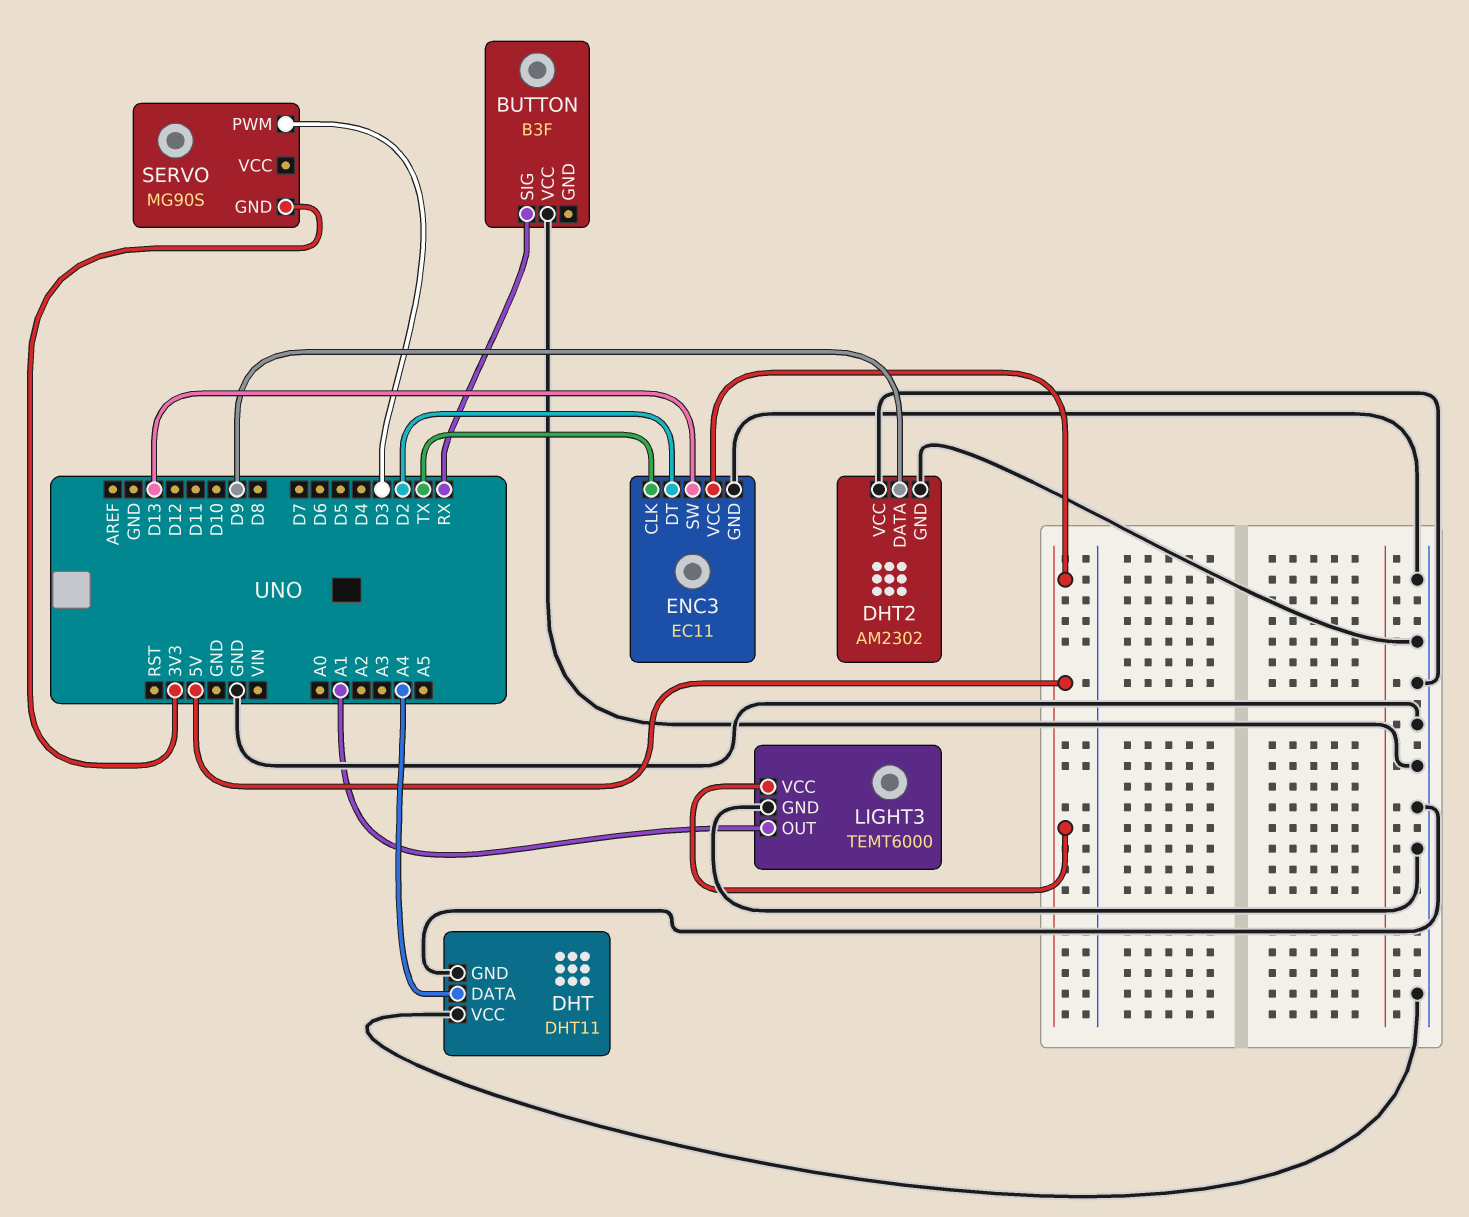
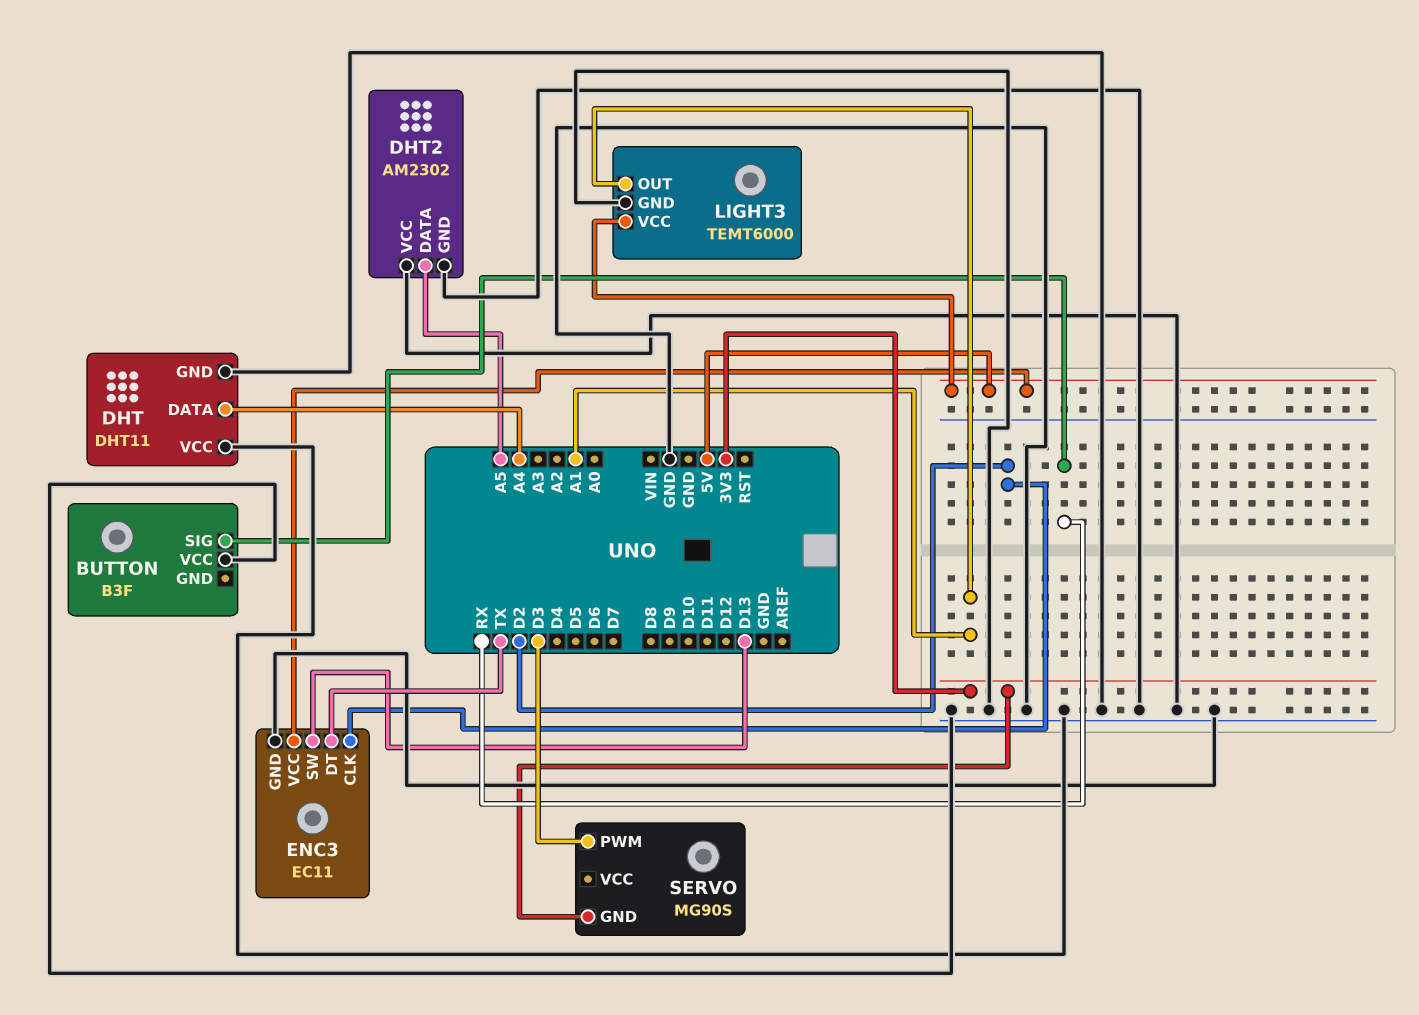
DHT2 pin DATA: D9 -> A5
ENC3 pin CLK: TX -> D2
ENC3 pin DT: D2 -> TX

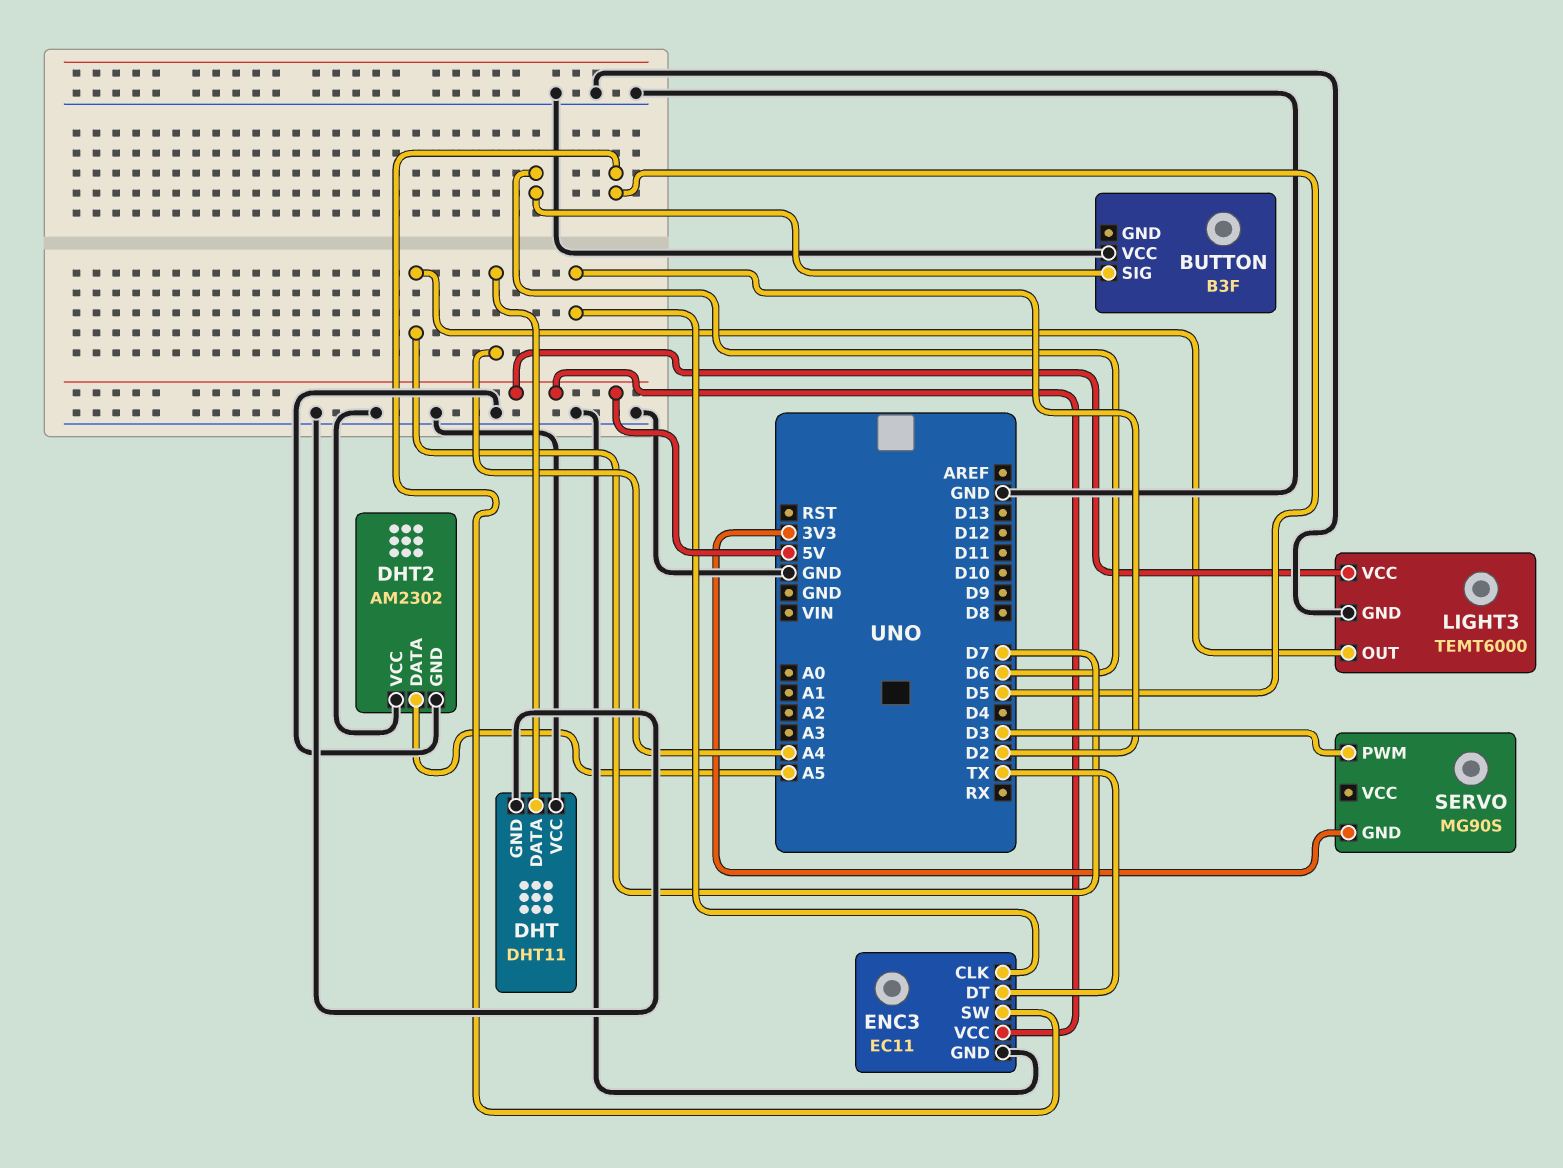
BUTTON pin SIG: RX -> D6
ENC3 pin SW: D13 -> D5
LIGHT3 pin OUT: A1 -> D7

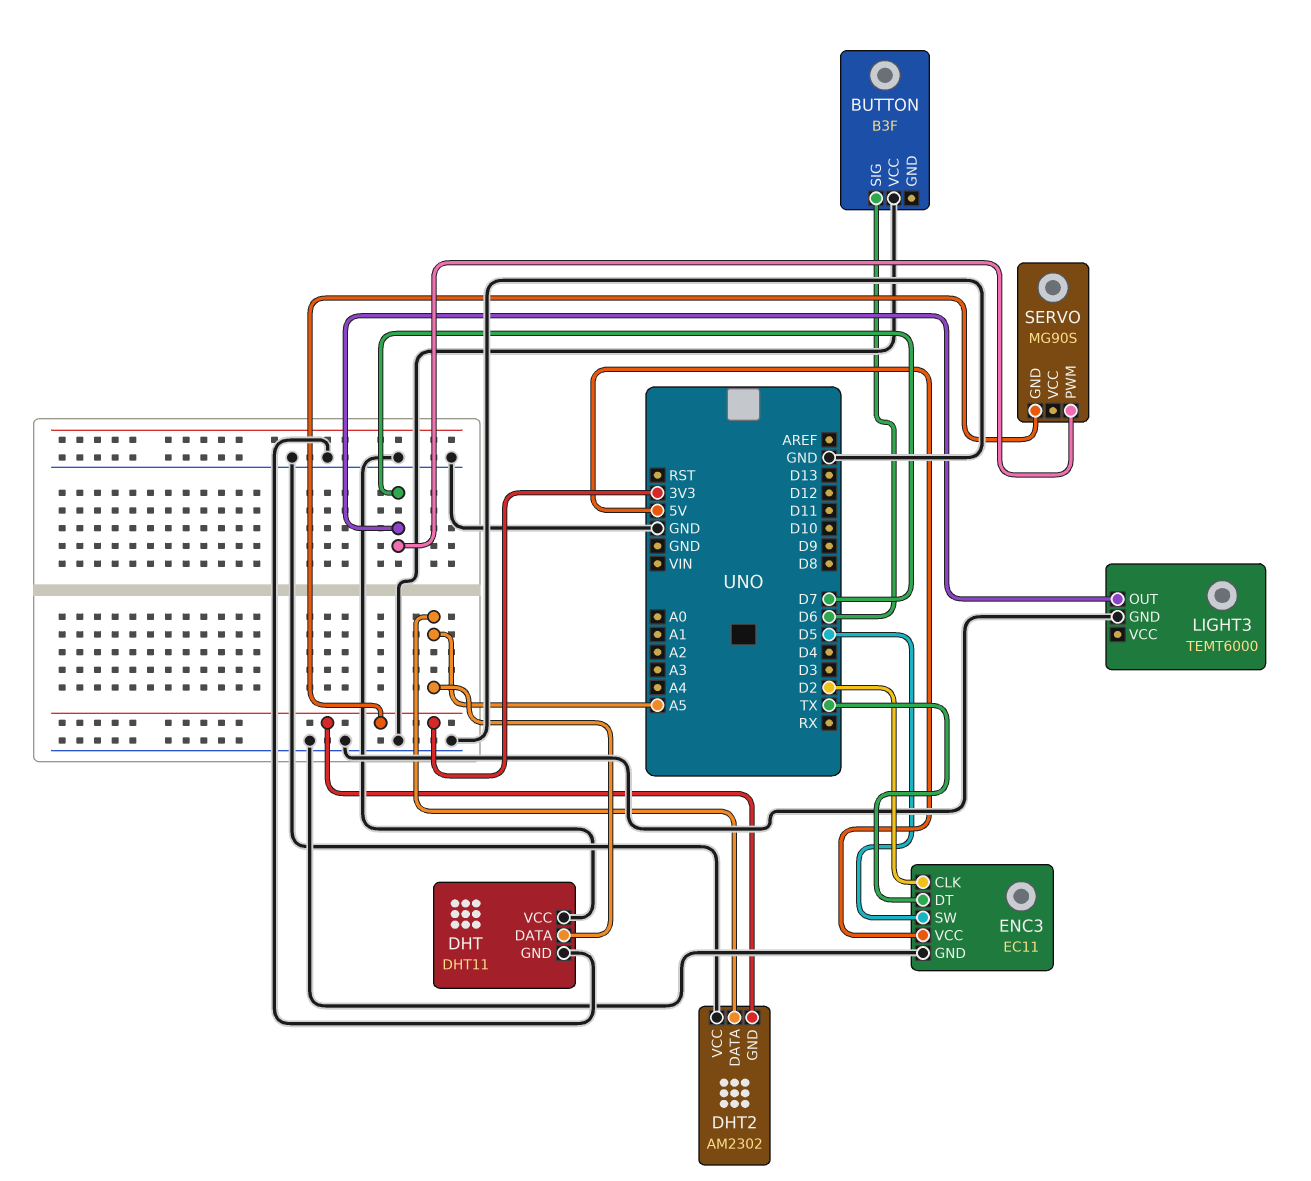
DHT pin DATA: A4 -> A5
DHT2 pin GND: GND -> 3V3
LIGHT3 pin VCC: 5V -> none
SERVO pin PWM: D3 -> D7

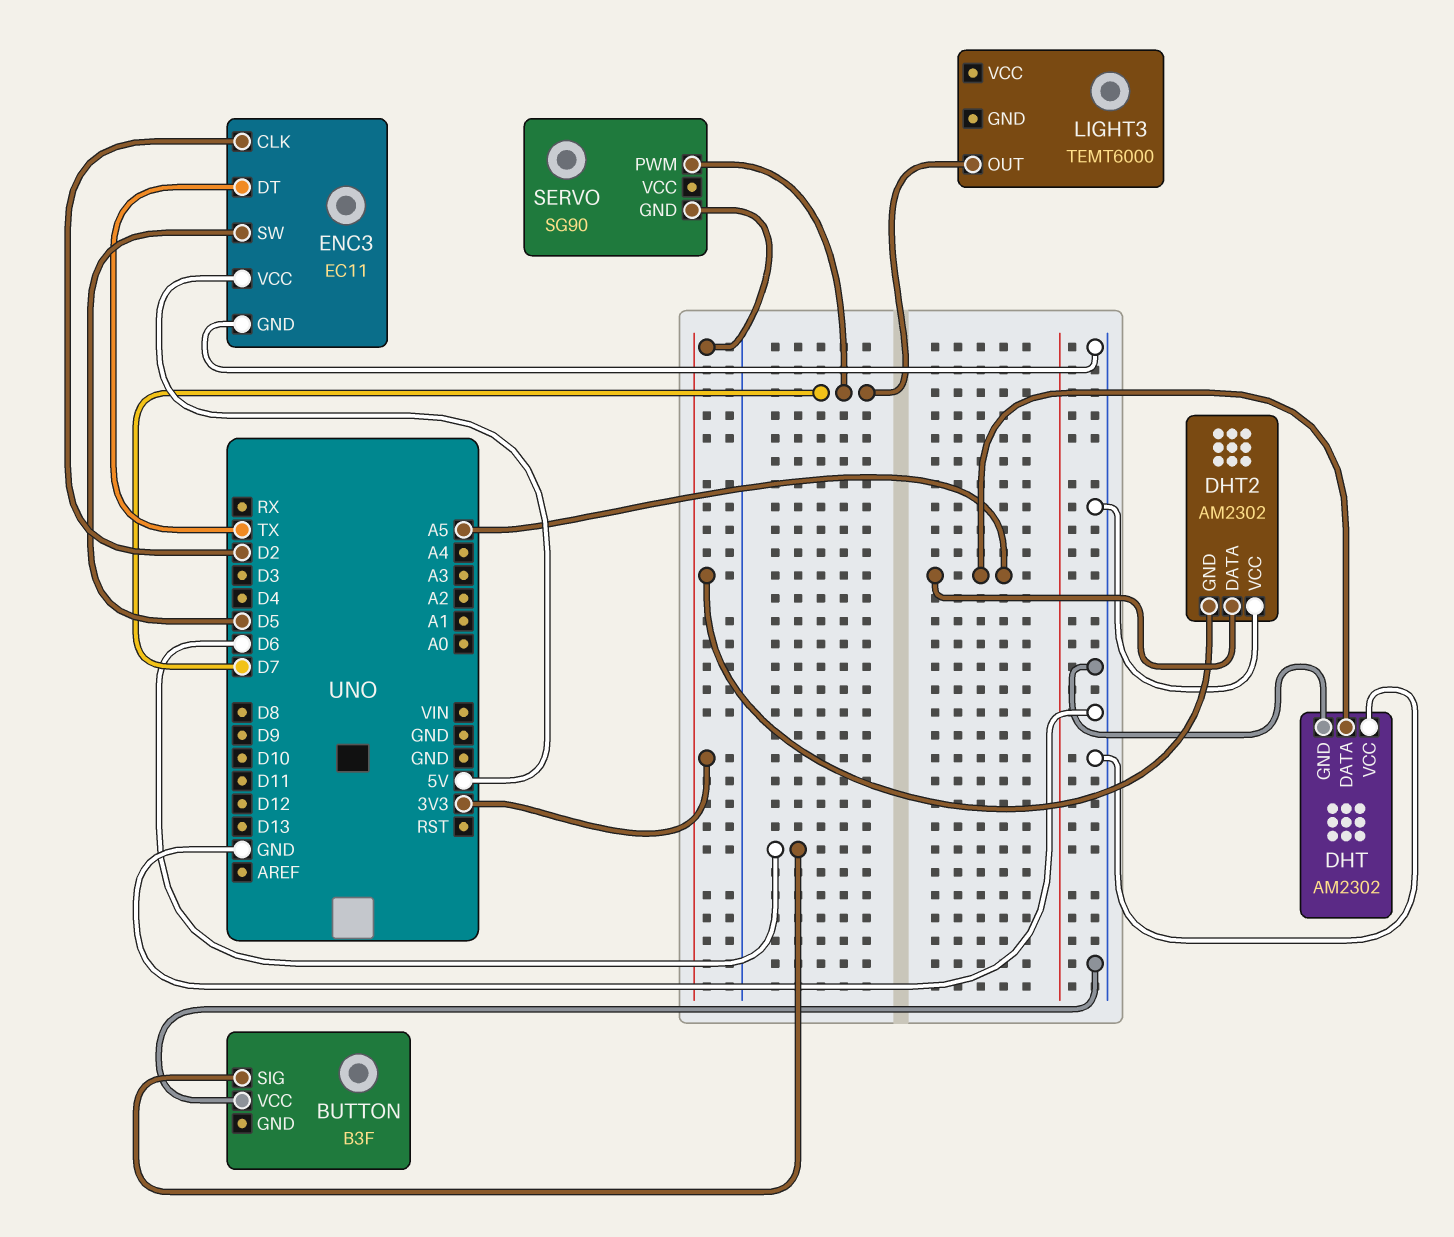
DHT: DHT11 -> AM2302
LIGHT3 pin GND: GND -> none
SERVO: MG90S -> SG90

